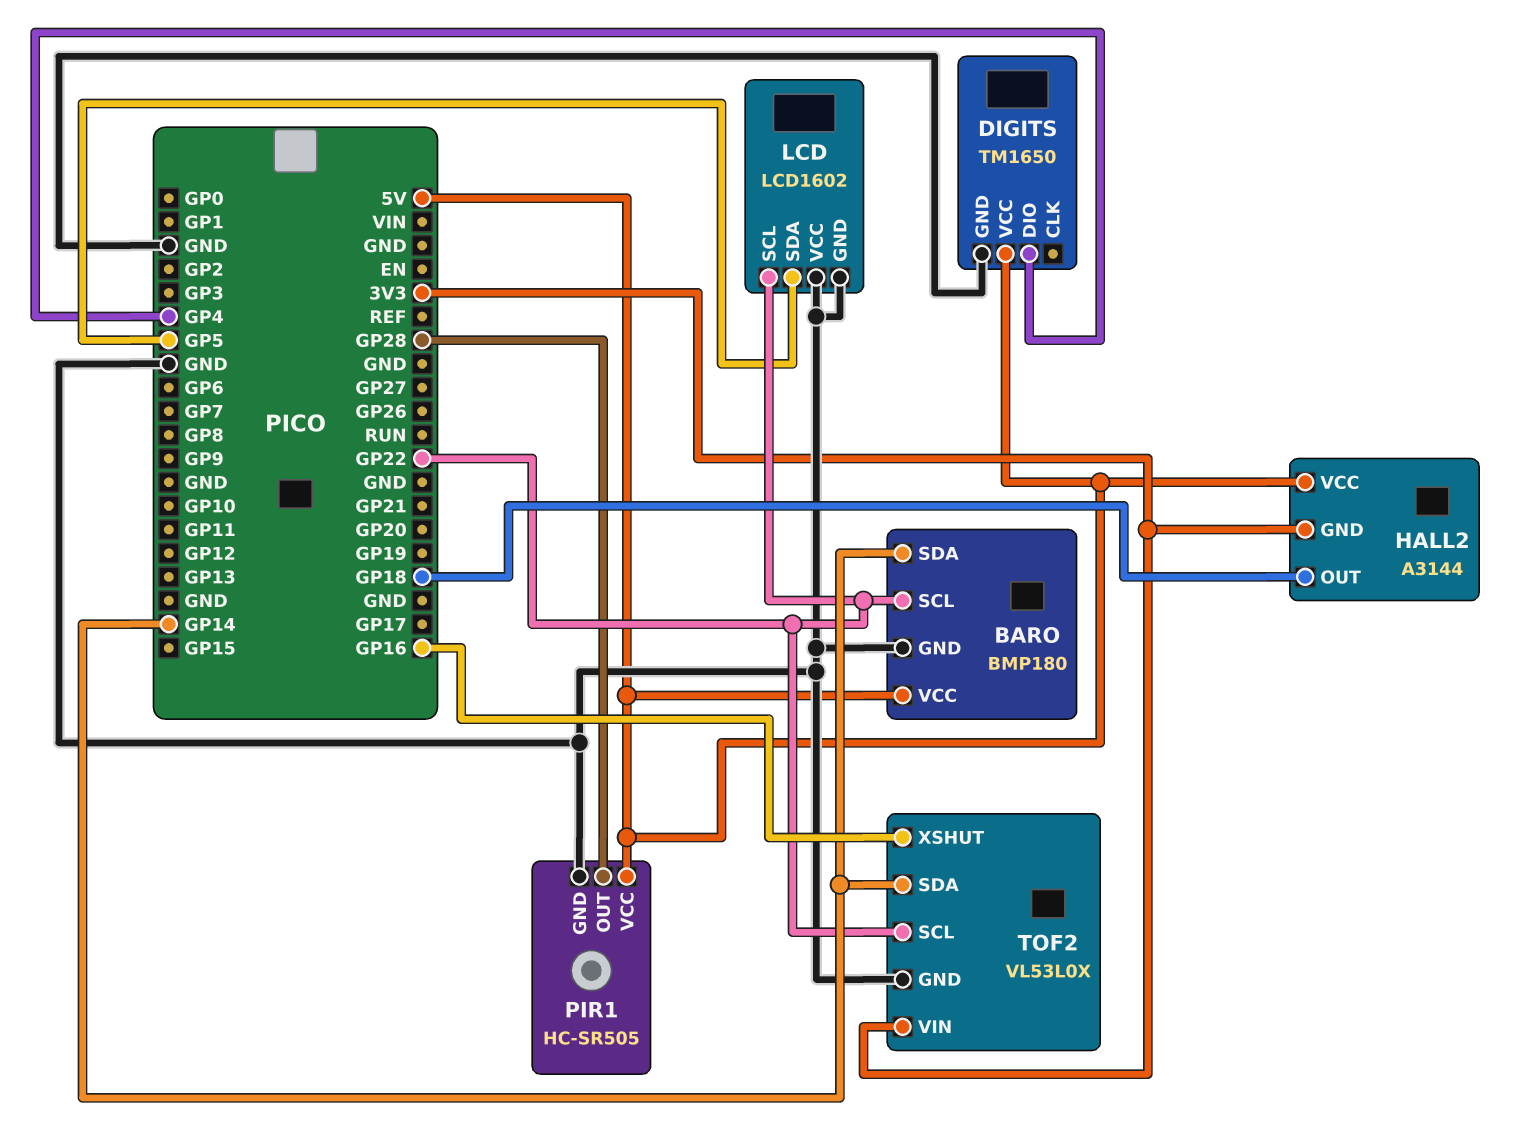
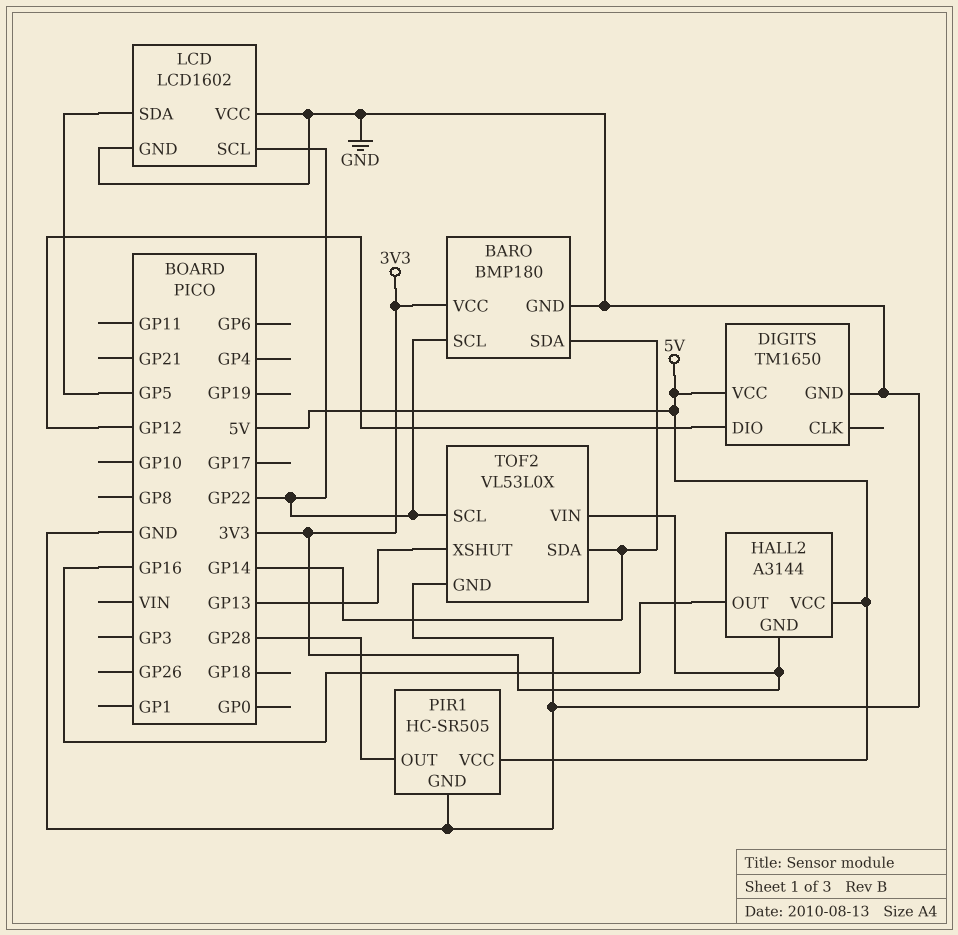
BARO pin VCC: 5V -> 3V3
DIGITS pin DIO: GP4 -> GP12
HALL2 pin OUT: GP18 -> GP16
TOF2 pin XSHUT: GP16 -> GP13

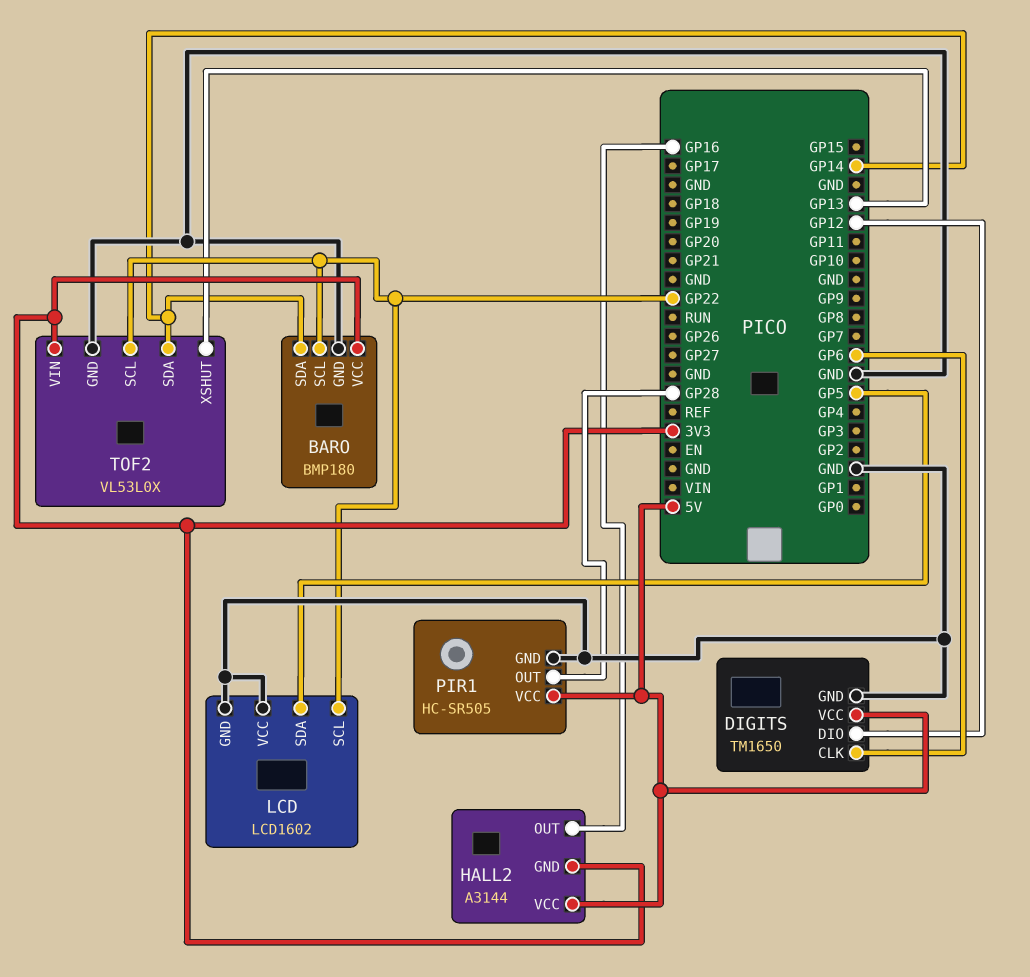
DIGITS pin CLK: none -> GP6

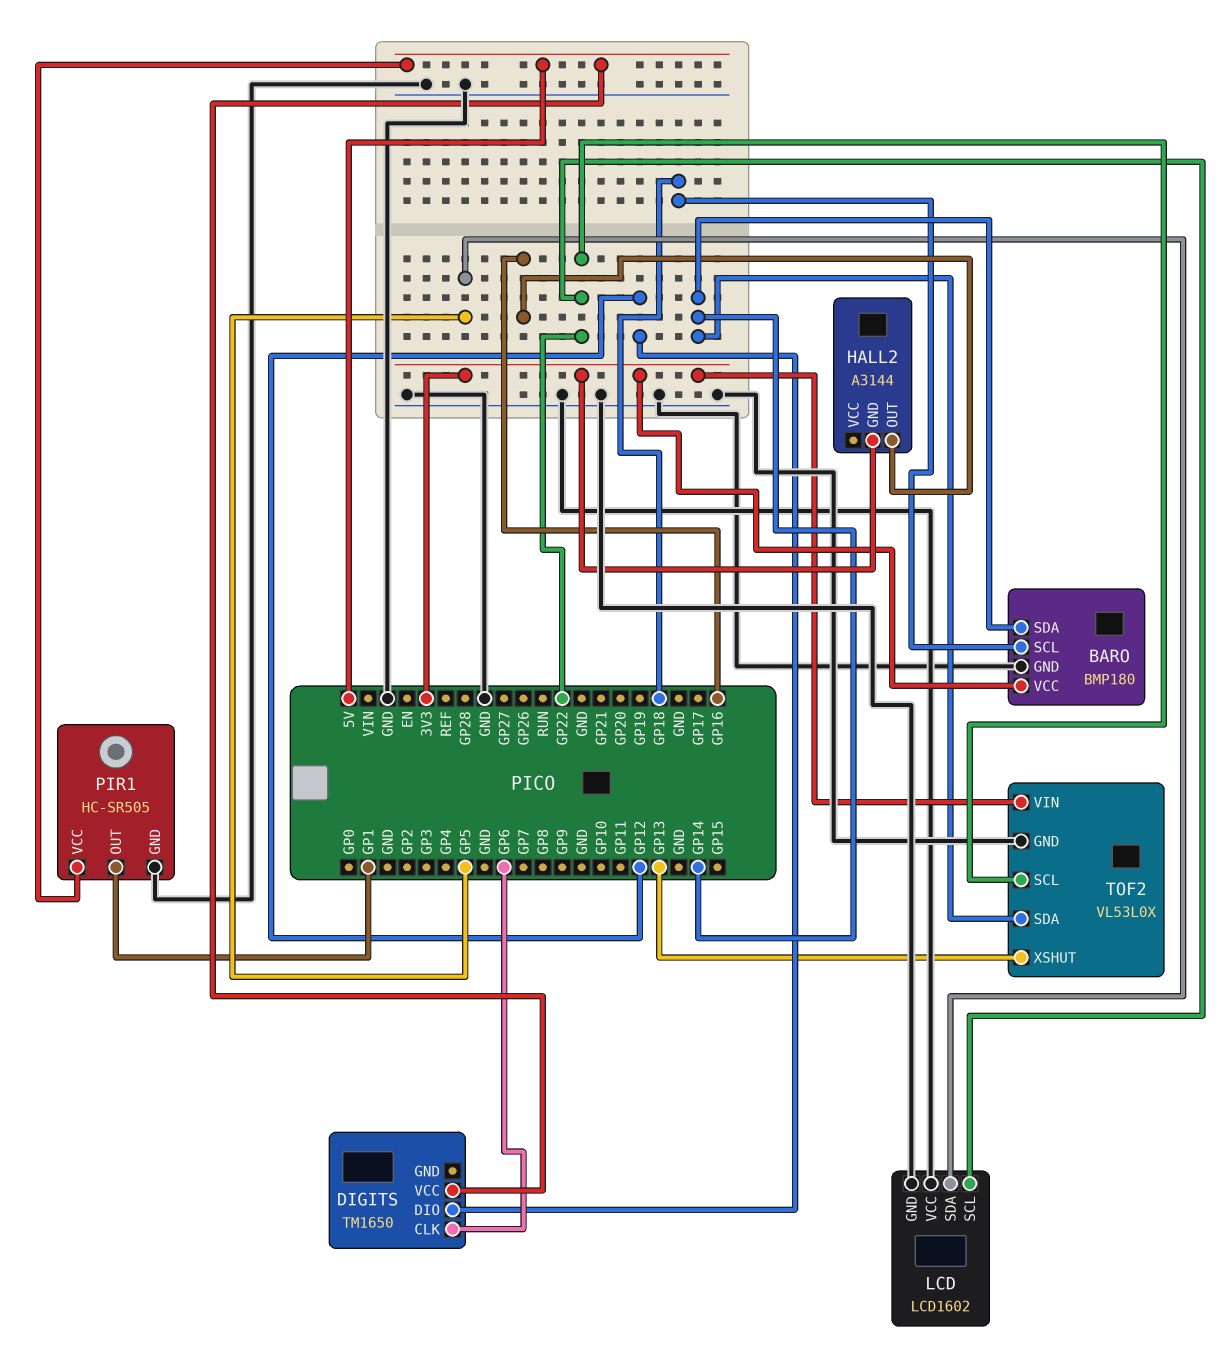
BARO pin SCL: GP22 -> GP18
DIGITS pin GND: GND -> none
HALL2 pin VCC: 5V -> none
PIR1 pin OUT: GP28 -> GP1

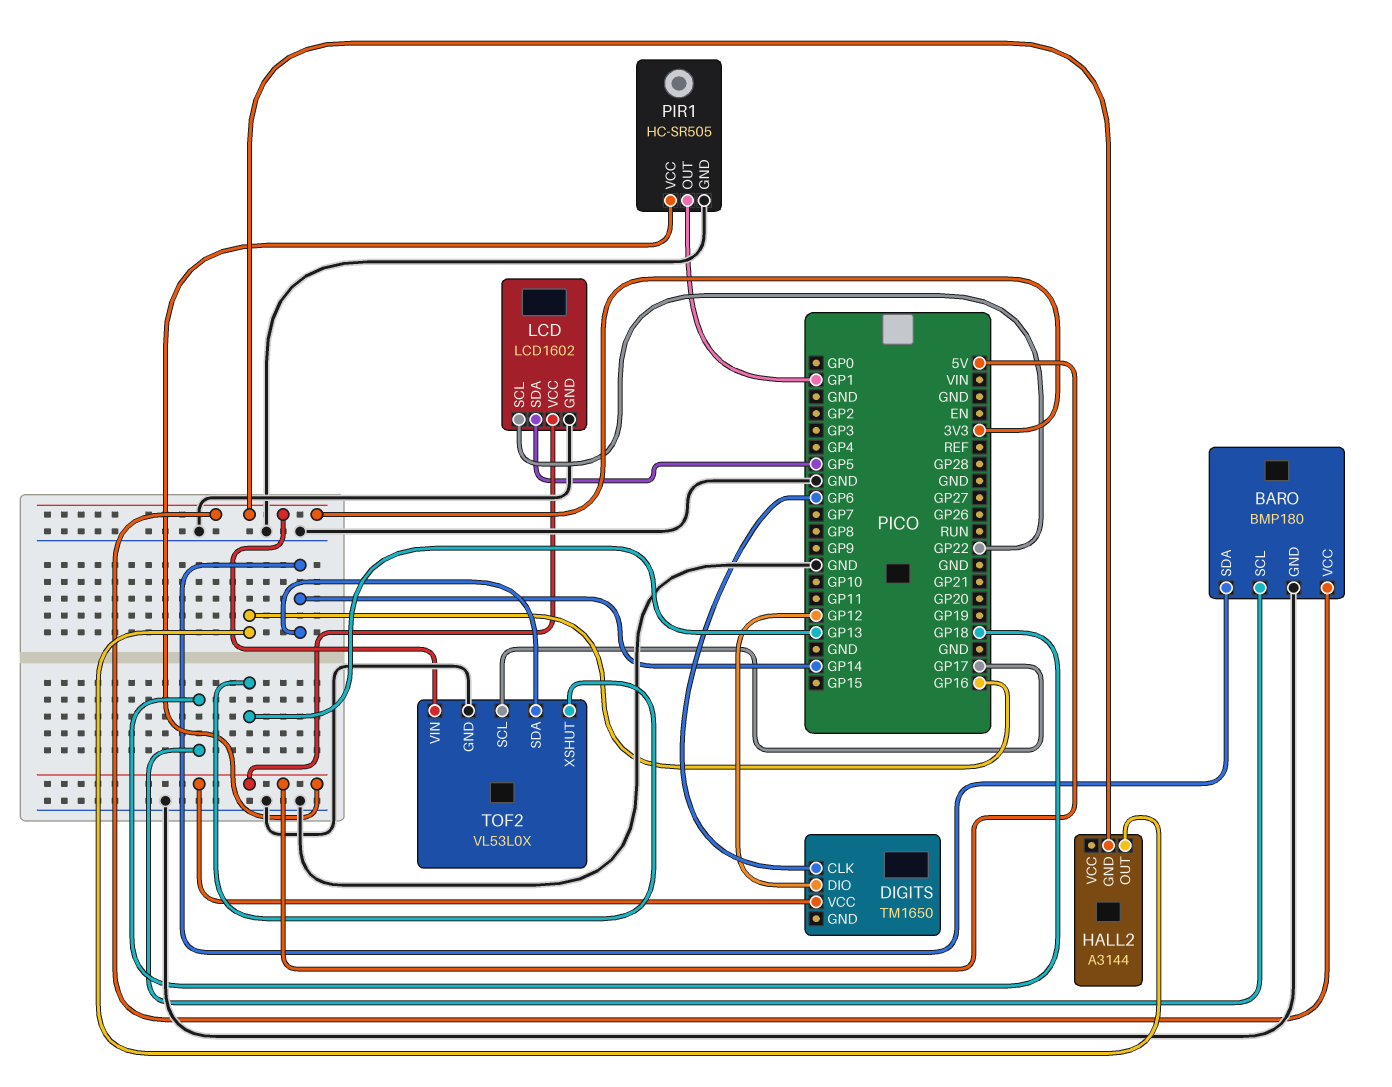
LCD pin VCC: GND -> 5V
TOF2 pin SCL: GP22 -> GP17

